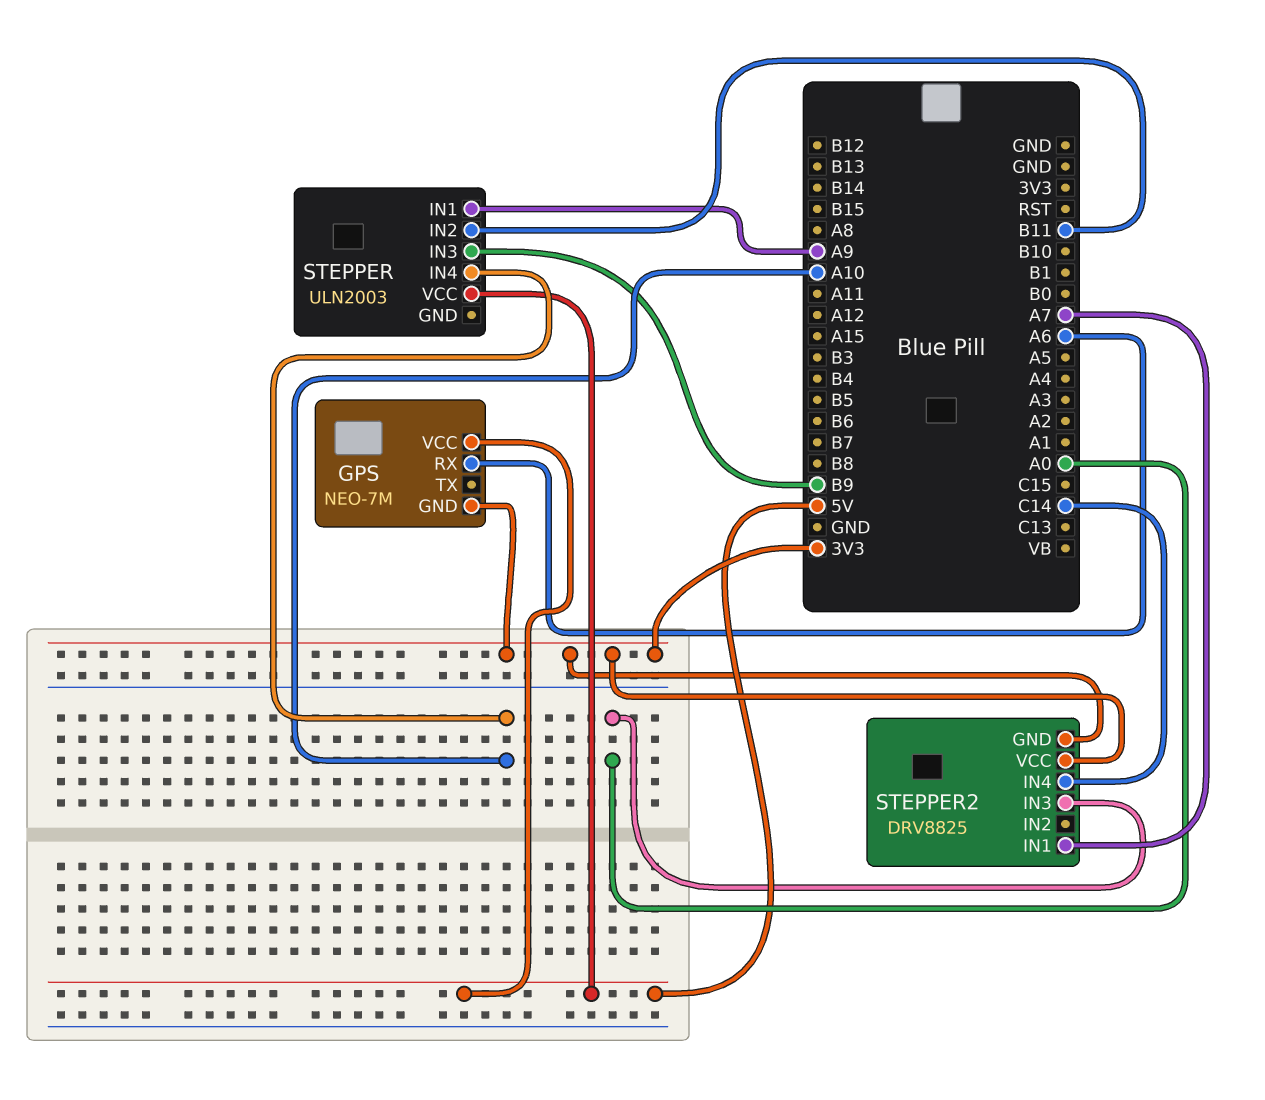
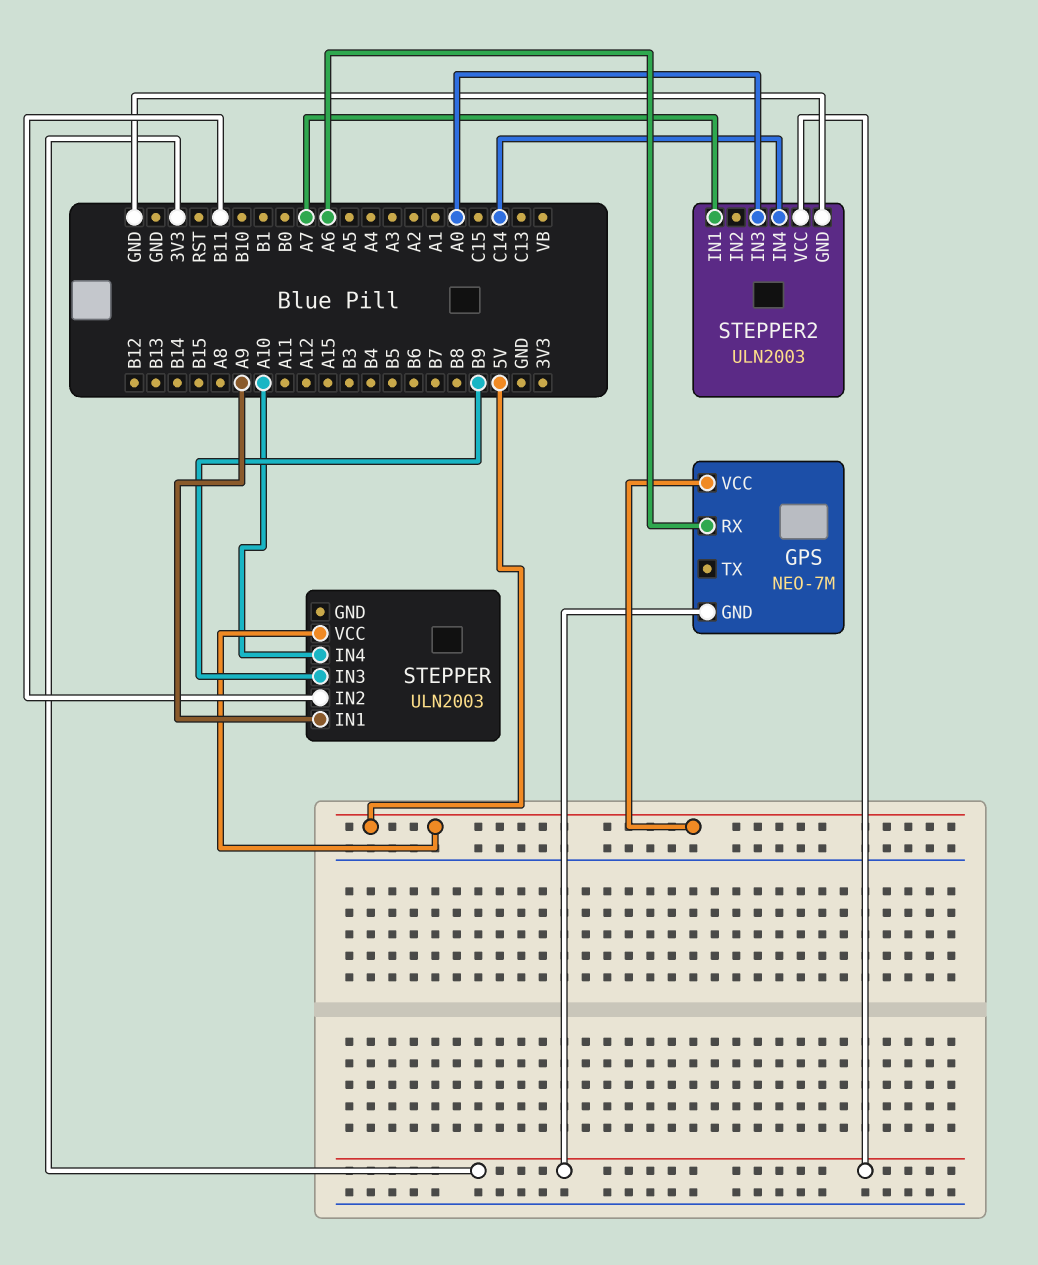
STEPPER2: DRV8825 -> ULN2003
STEPPER2 pin GND: 3V3 -> GND

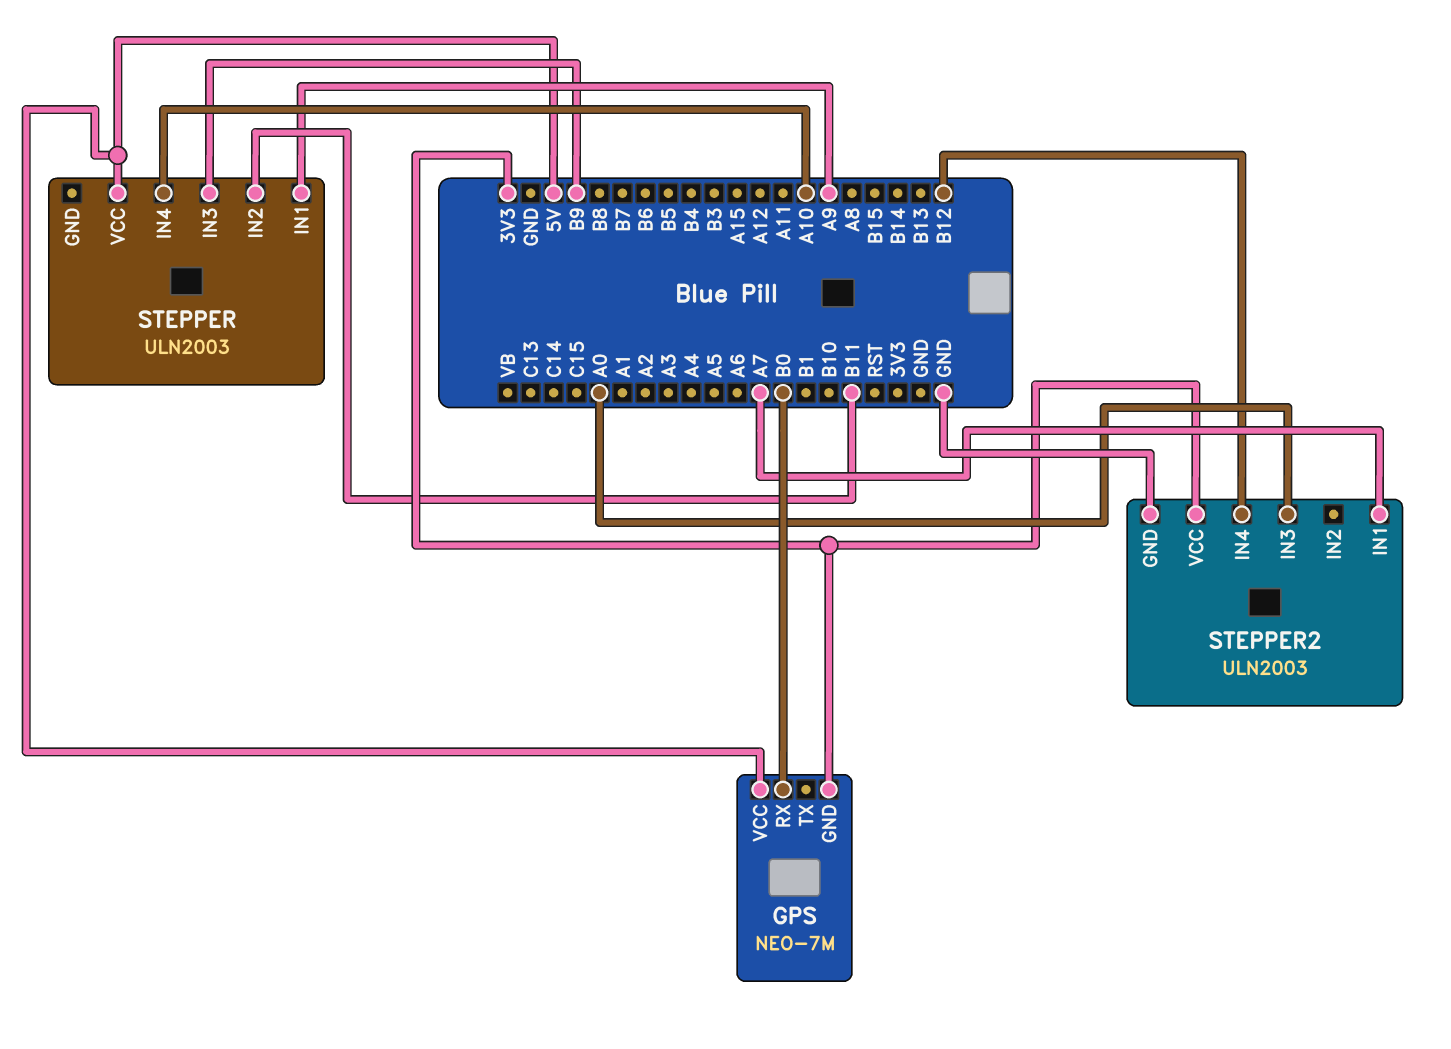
GPS pin RX: A6 -> B0
STEPPER2 pin IN4: C14 -> B12

